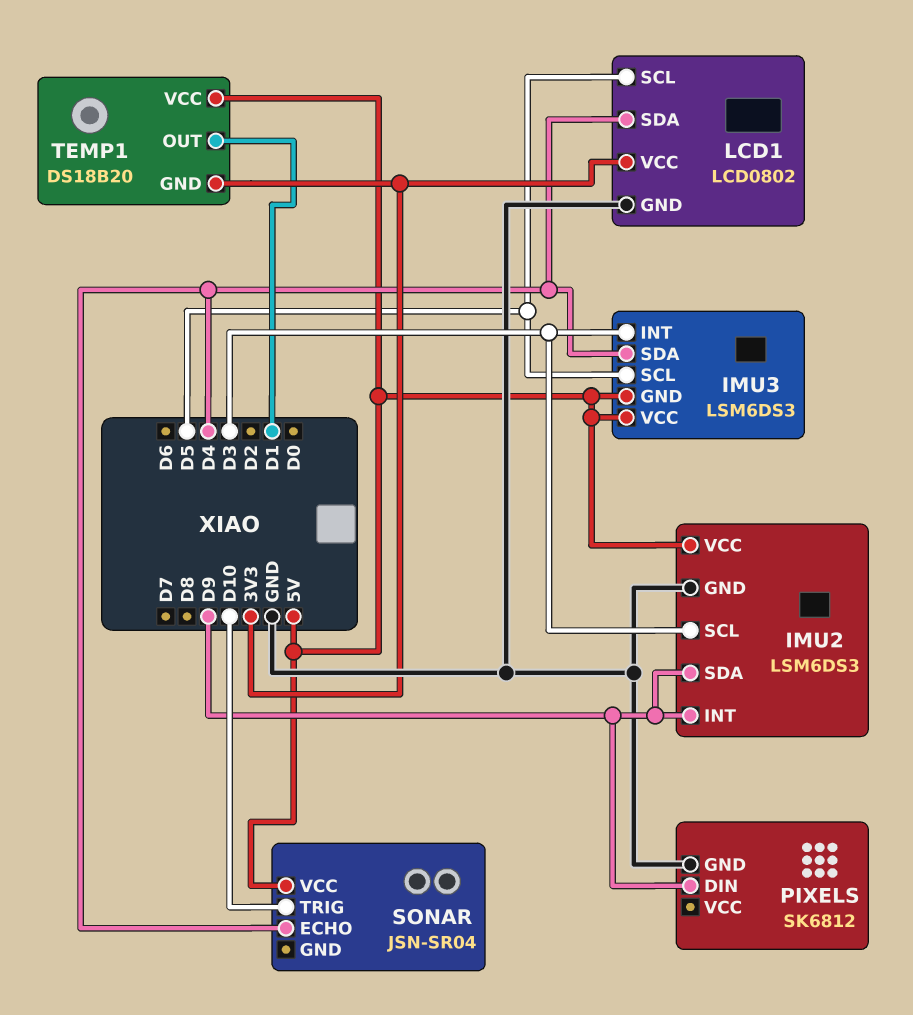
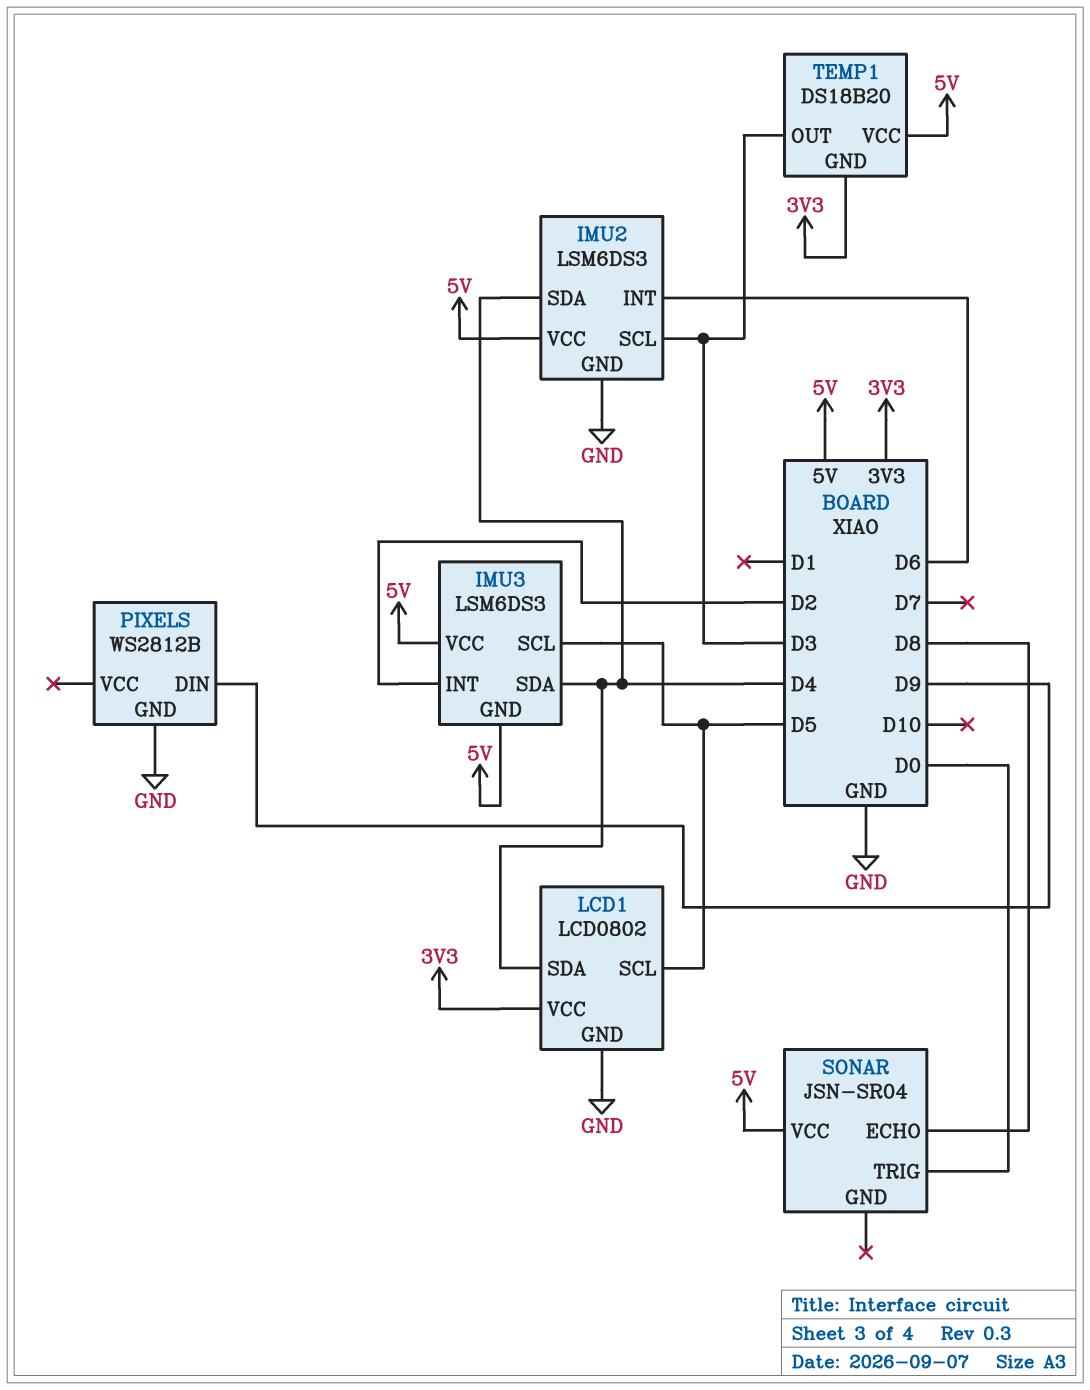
IMU2 pin INT: D9 -> D6
IMU2 pin SDA: D9 -> D4
IMU3 pin INT: D3 -> D2
PIXELS: SK6812 -> WS2812B
SONAR pin ECHO: D4 -> D8
SONAR pin TRIG: D10 -> D0
TEMP1 pin OUT: D1 -> D3

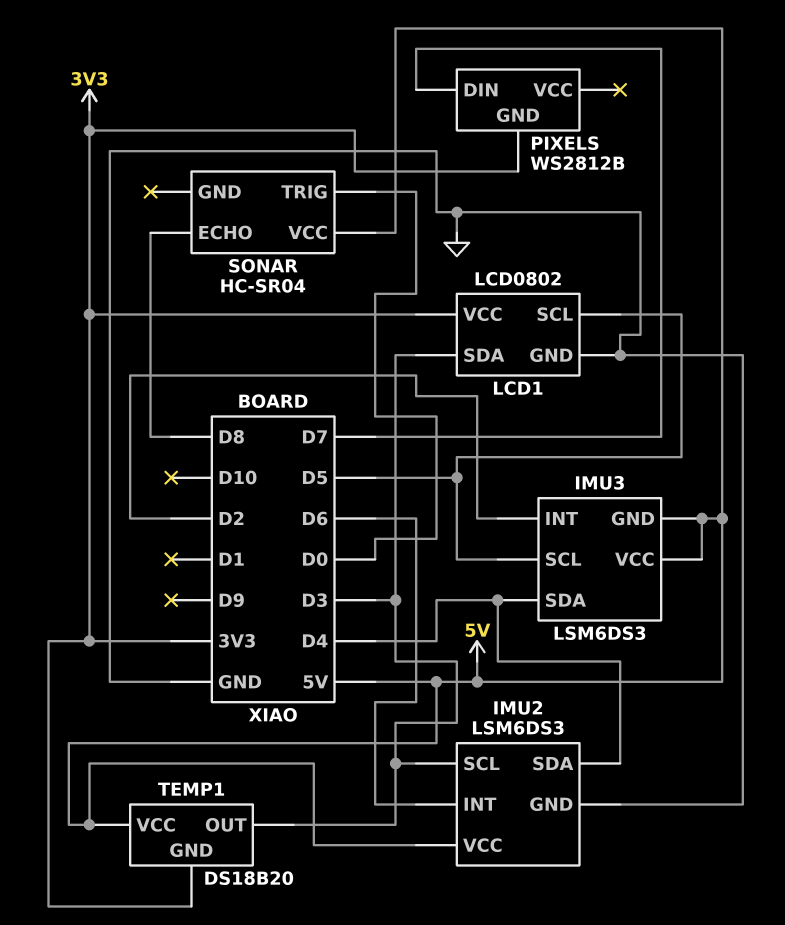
LCD1 pin SDA: D4 -> D3
PIXELS pin DIN: D9 -> D7
PIXELS pin GND: GND -> 3V3
SONAR: JSN-SR04 -> HC-SR04

